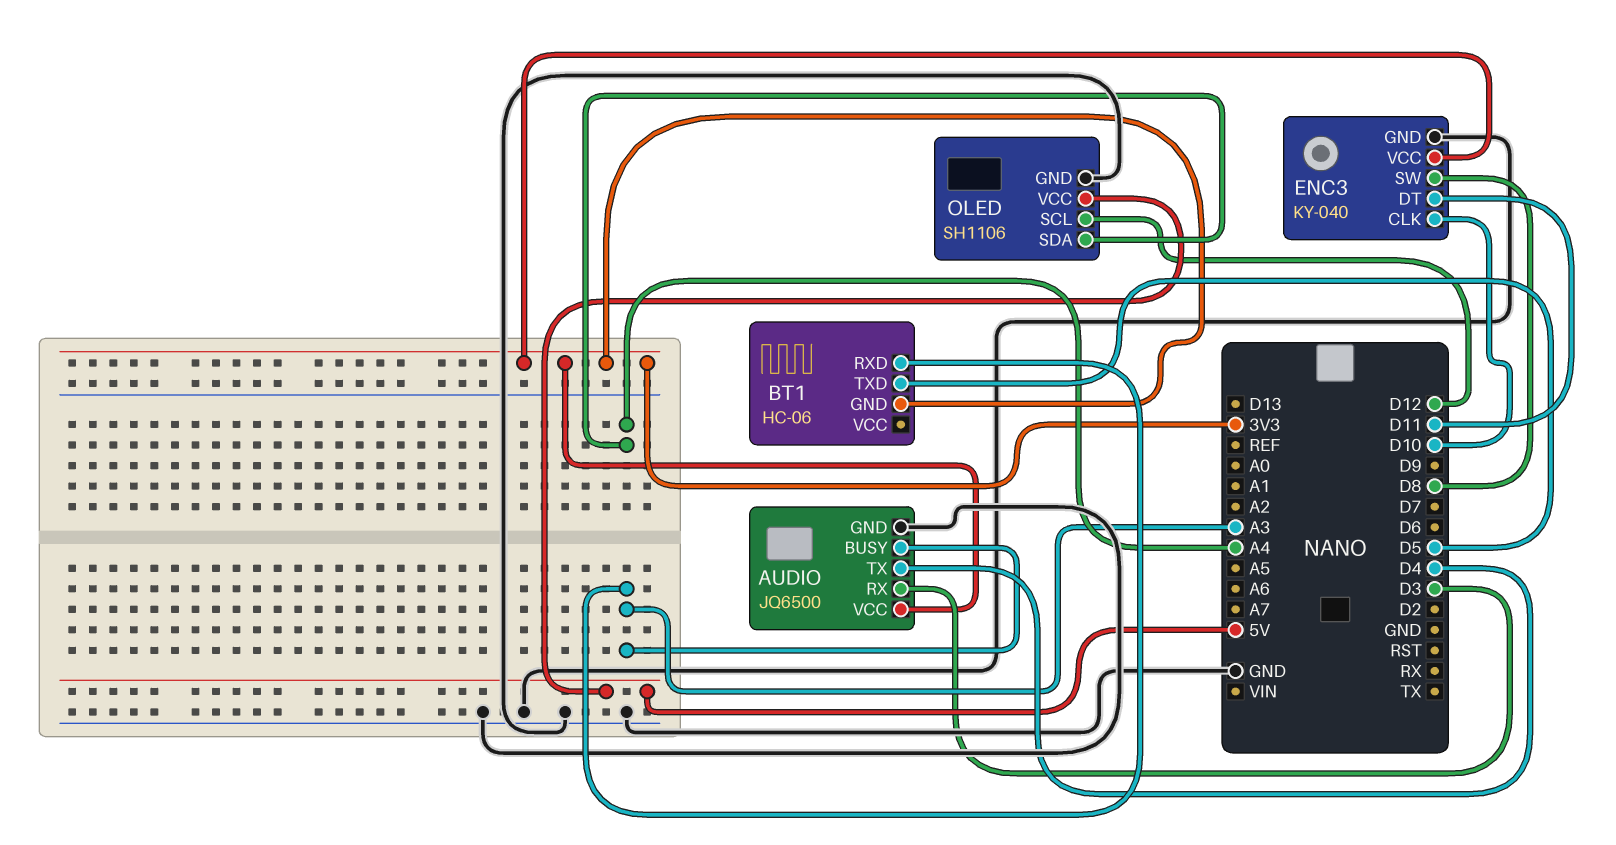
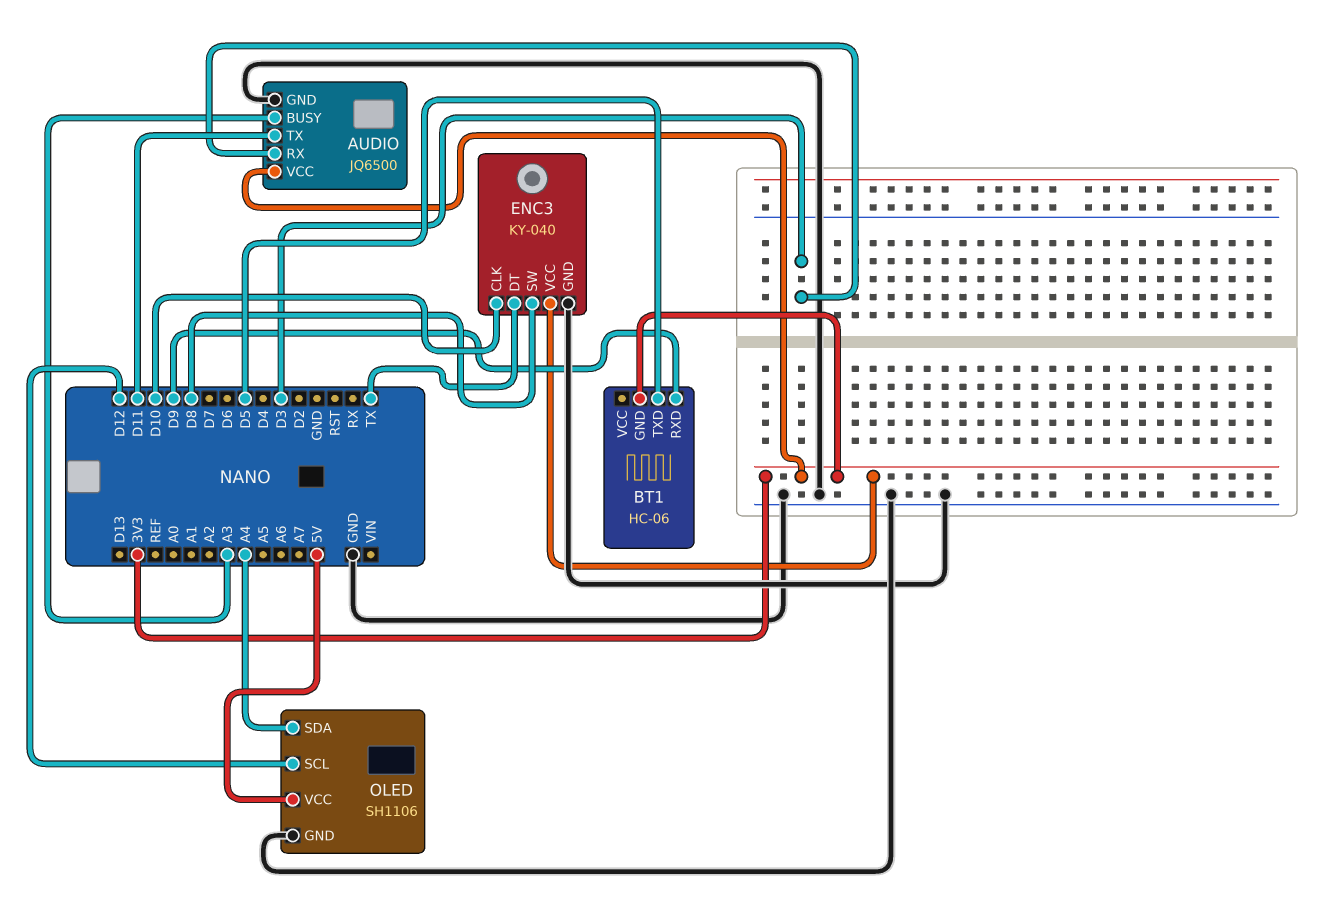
AUDIO pin TX: D4 -> D11
BT1 pin RXD: A3 -> D9
ENC3 pin DT: D11 -> TX

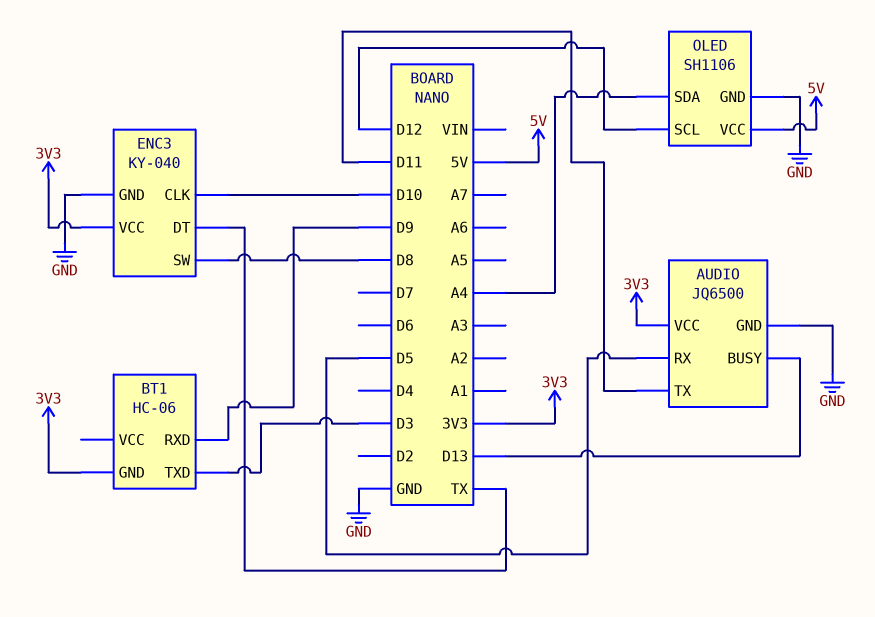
AUDIO pin BUSY: A3 -> D13
AUDIO pin RX: D3 -> D5
BT1 pin TXD: D5 -> D3

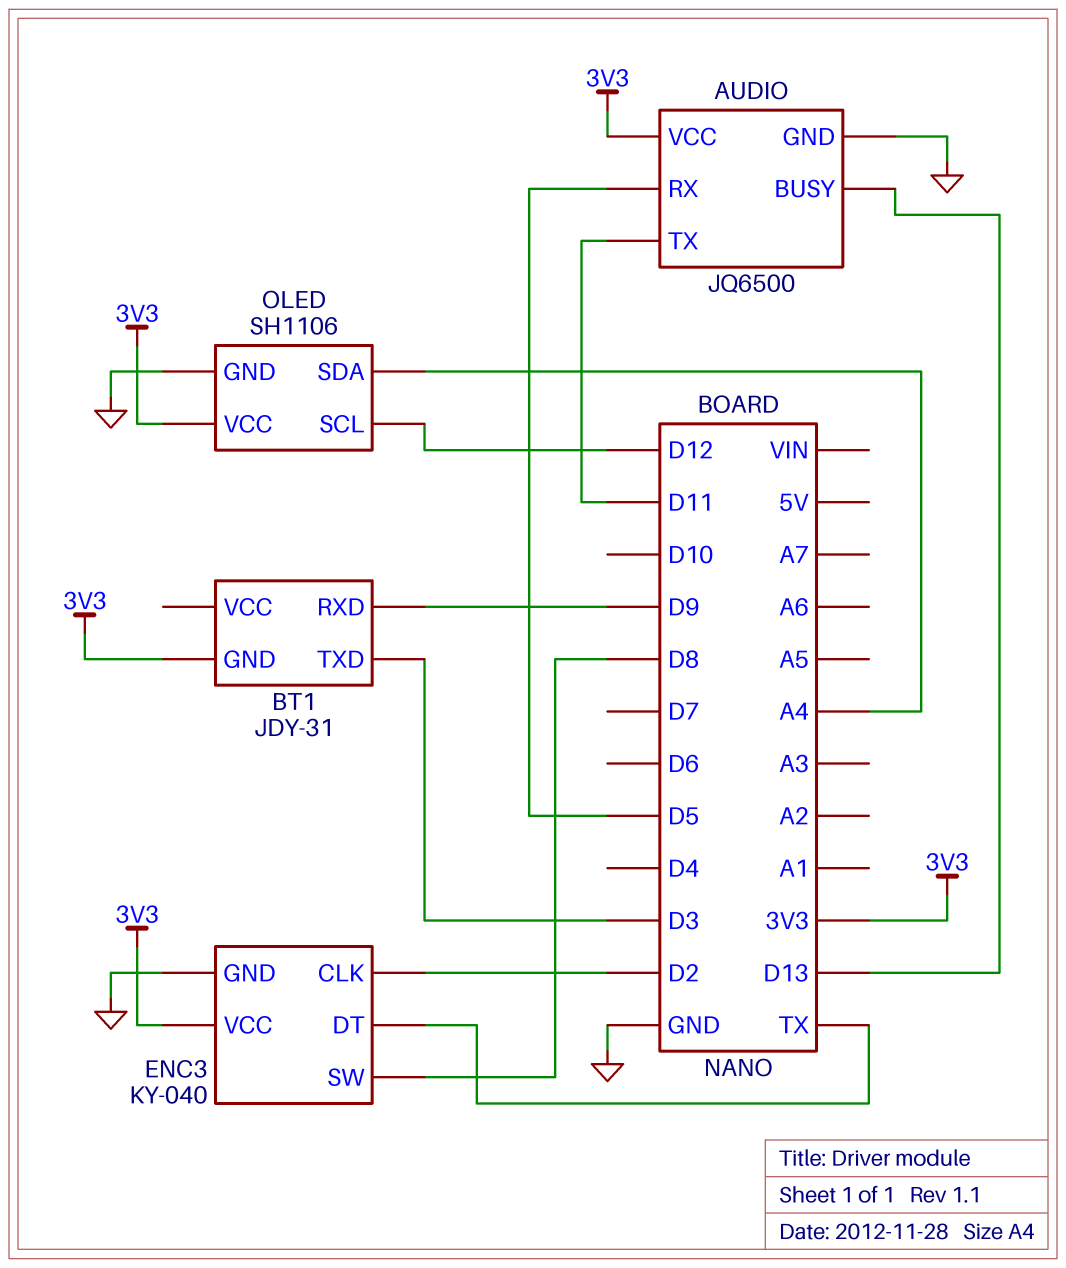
BT1: HC-06 -> JDY-31
ENC3 pin CLK: D10 -> D2
OLED pin VCC: 5V -> 3V3

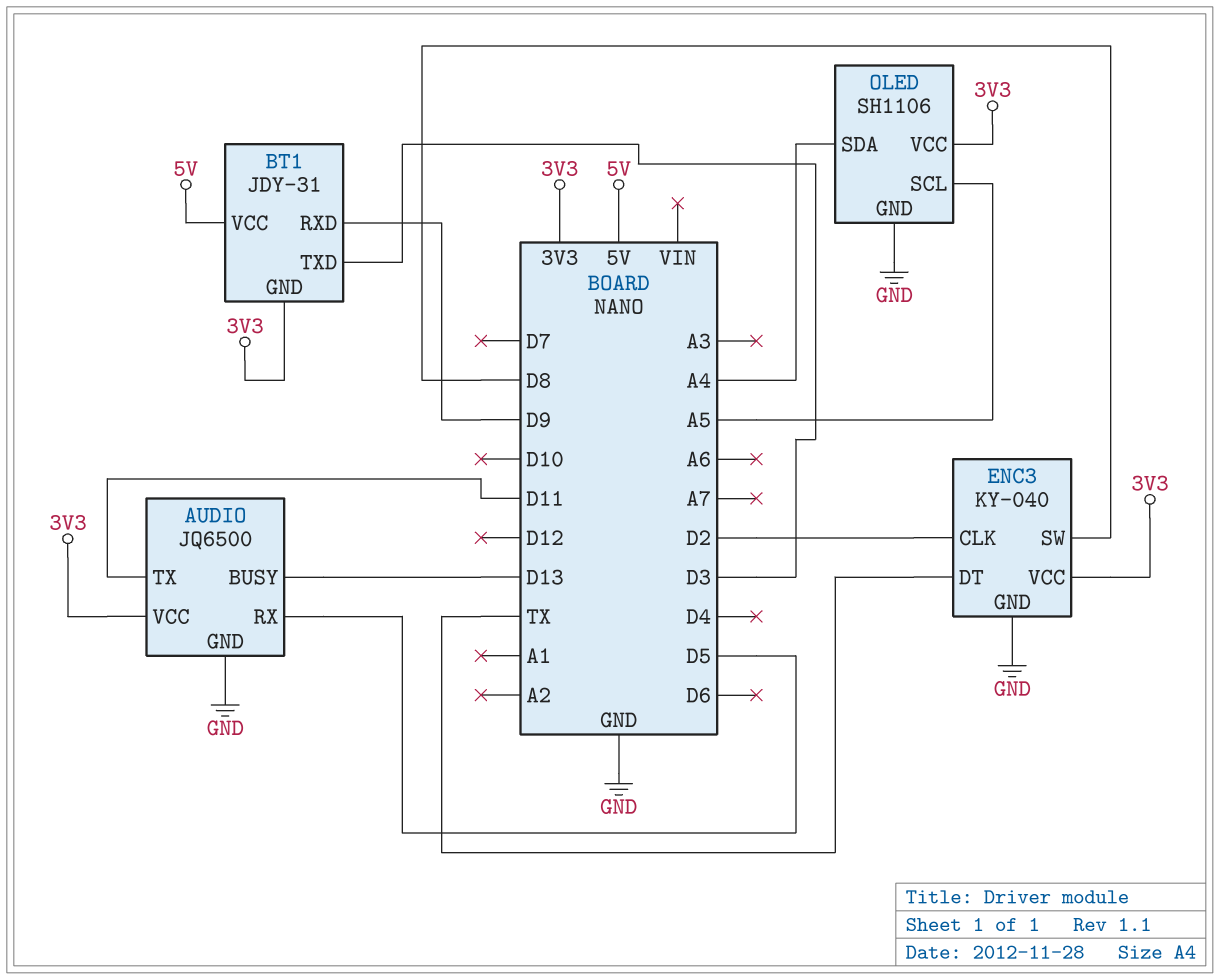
BT1 pin VCC: none -> 5V
OLED pin SCL: D12 -> A5

